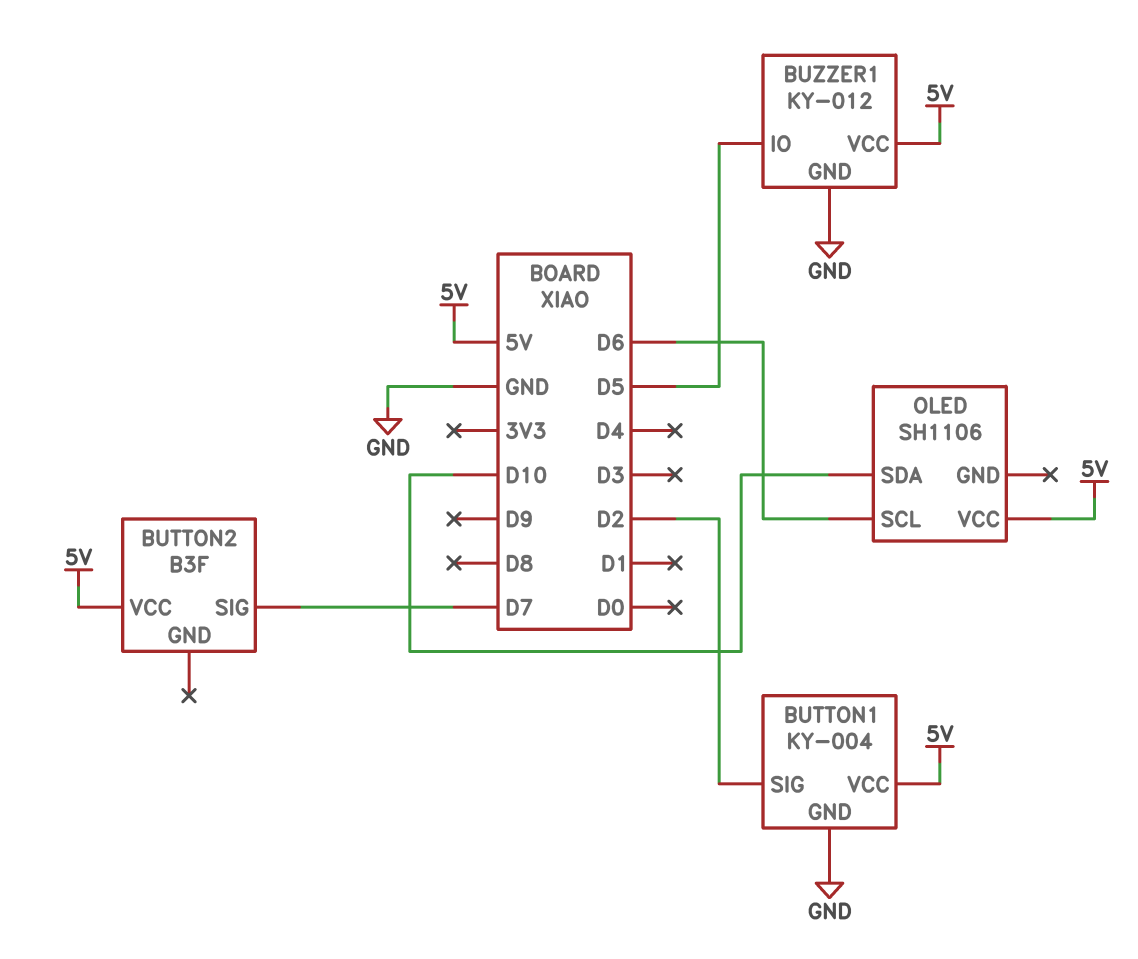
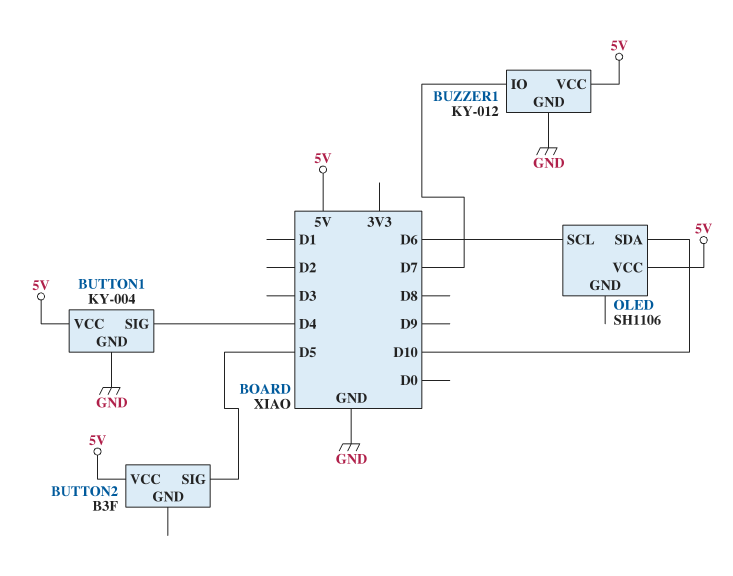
BUTTON1 pin SIG: D2 -> D4
BUTTON2 pin SIG: D7 -> D5
BUZZER1 pin IO: D5 -> D7

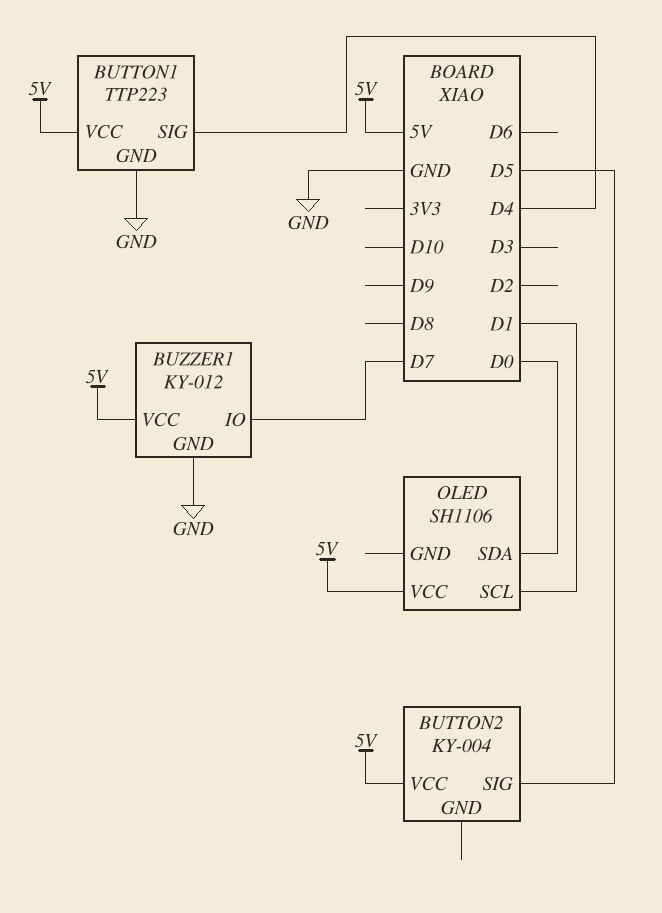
BUTTON1: KY-004 -> TTP223
BUTTON2: B3F -> KY-004
OLED pin SCL: D6 -> D1
OLED pin SDA: D10 -> D0

